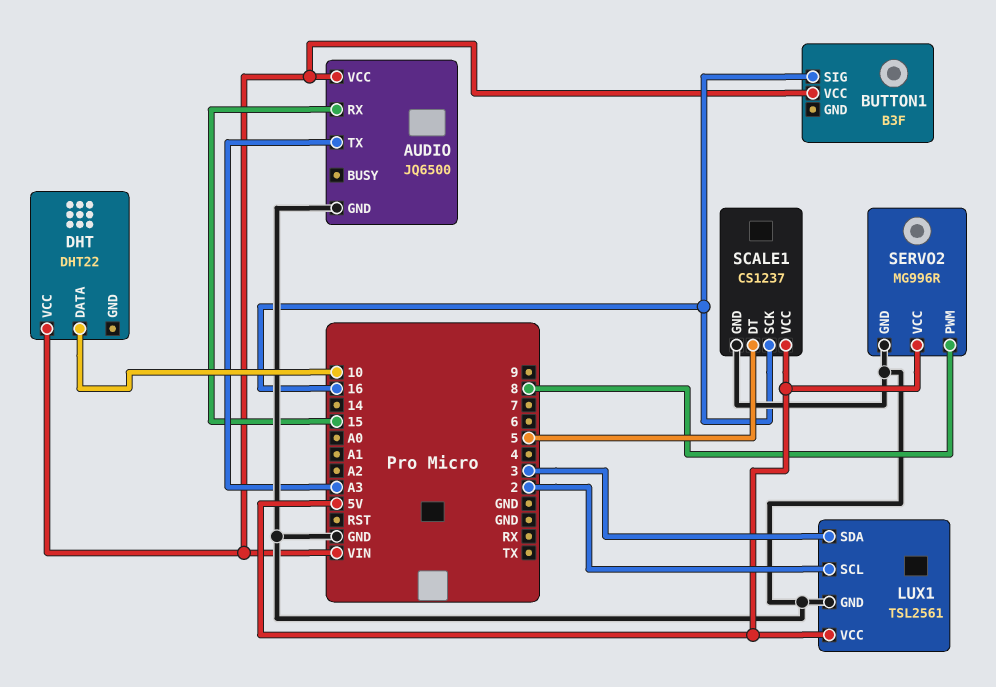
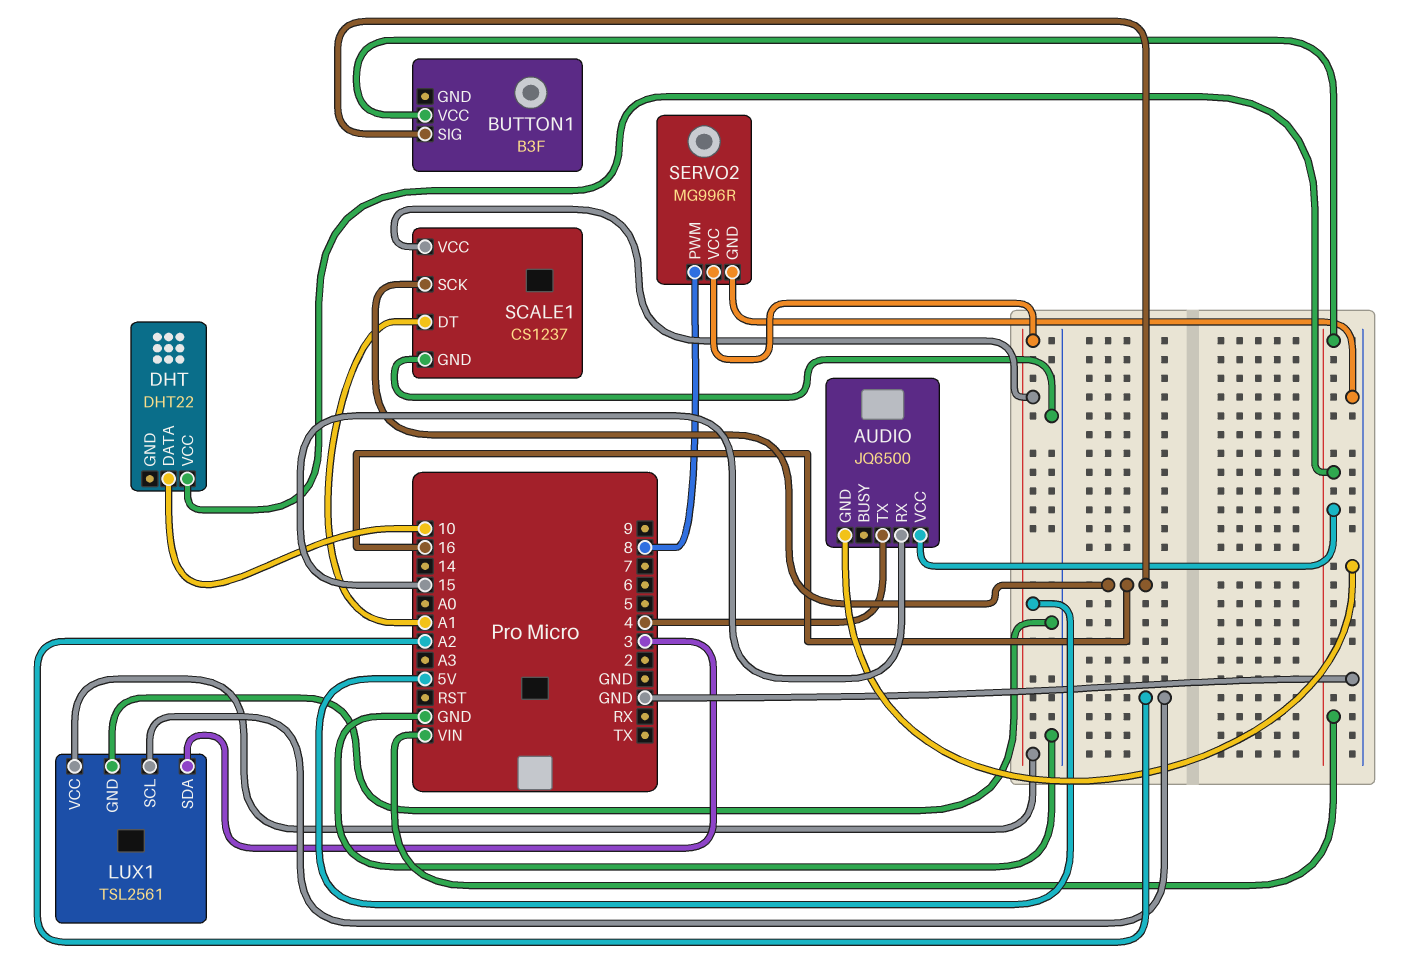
AUDIO pin TX: A3 -> 4
LUX1 pin SCL: 2 -> A2
SCALE1 pin DT: 5 -> A1

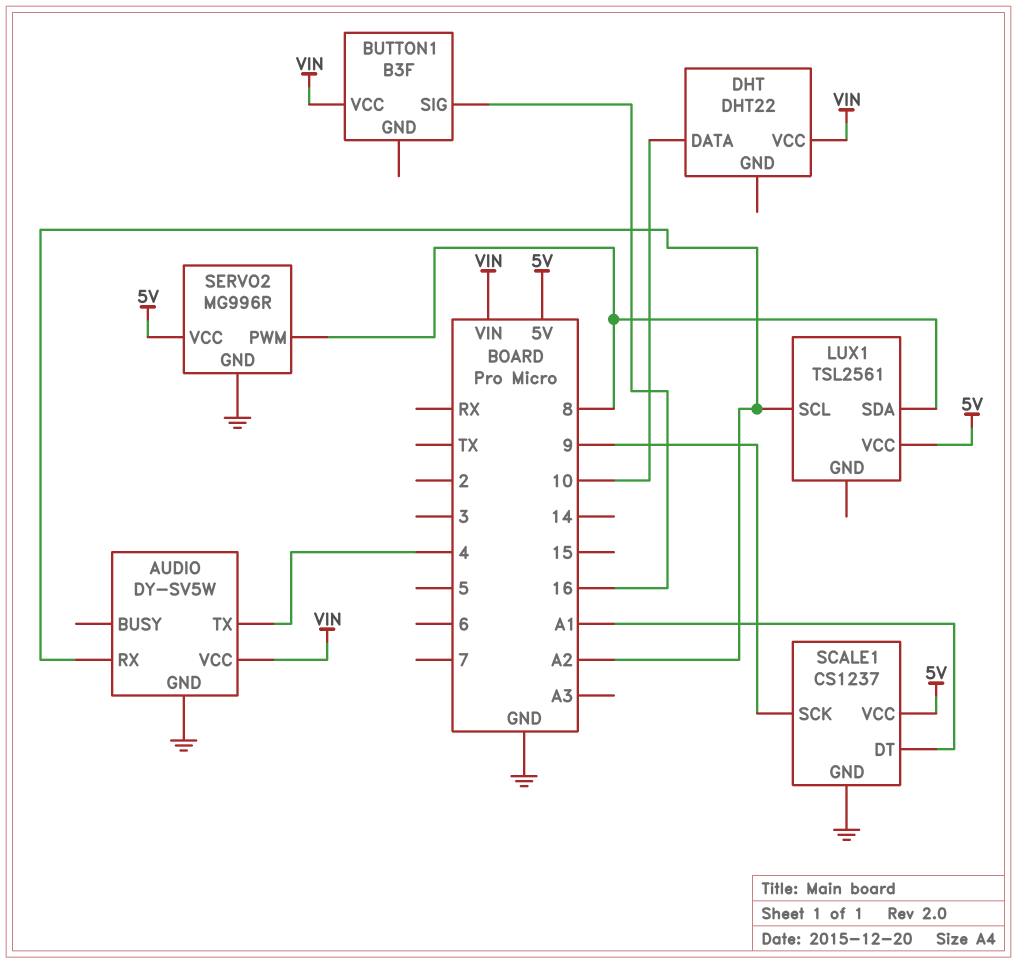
AUDIO: JQ6500 -> DY-SV5W
AUDIO pin RX: 15 -> A2
LUX1 pin GND: GND -> none
LUX1 pin SDA: 3 -> 8
SCALE1 pin SCK: 16 -> 9

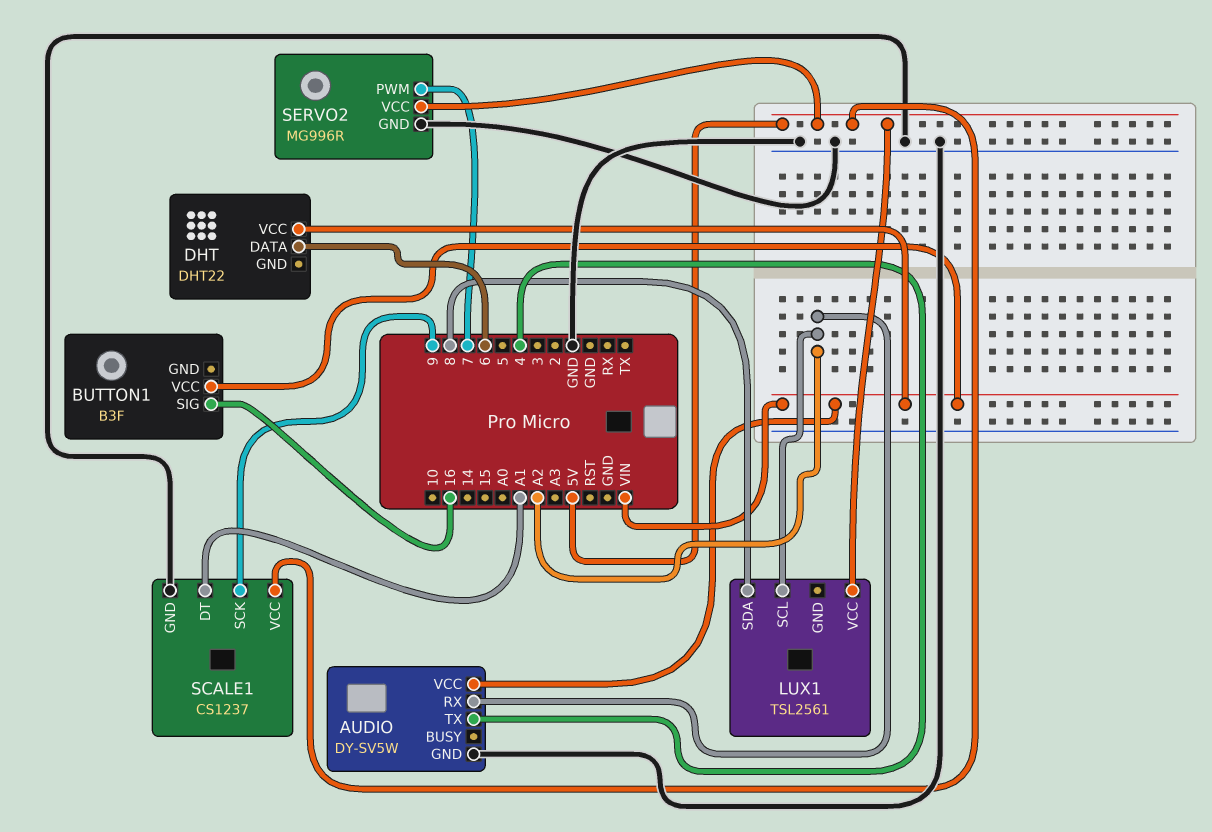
DHT pin DATA: 10 -> 6
SERVO2 pin PWM: 8 -> 7

